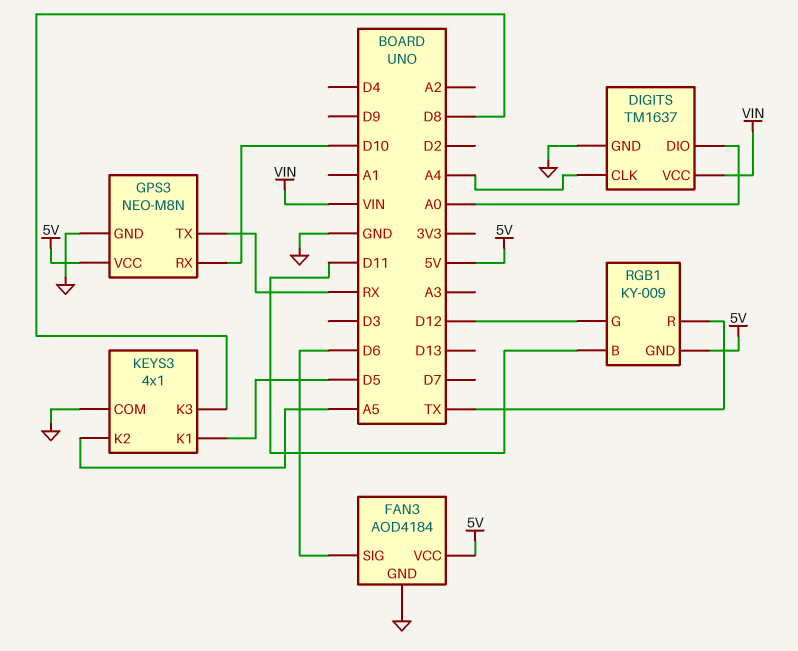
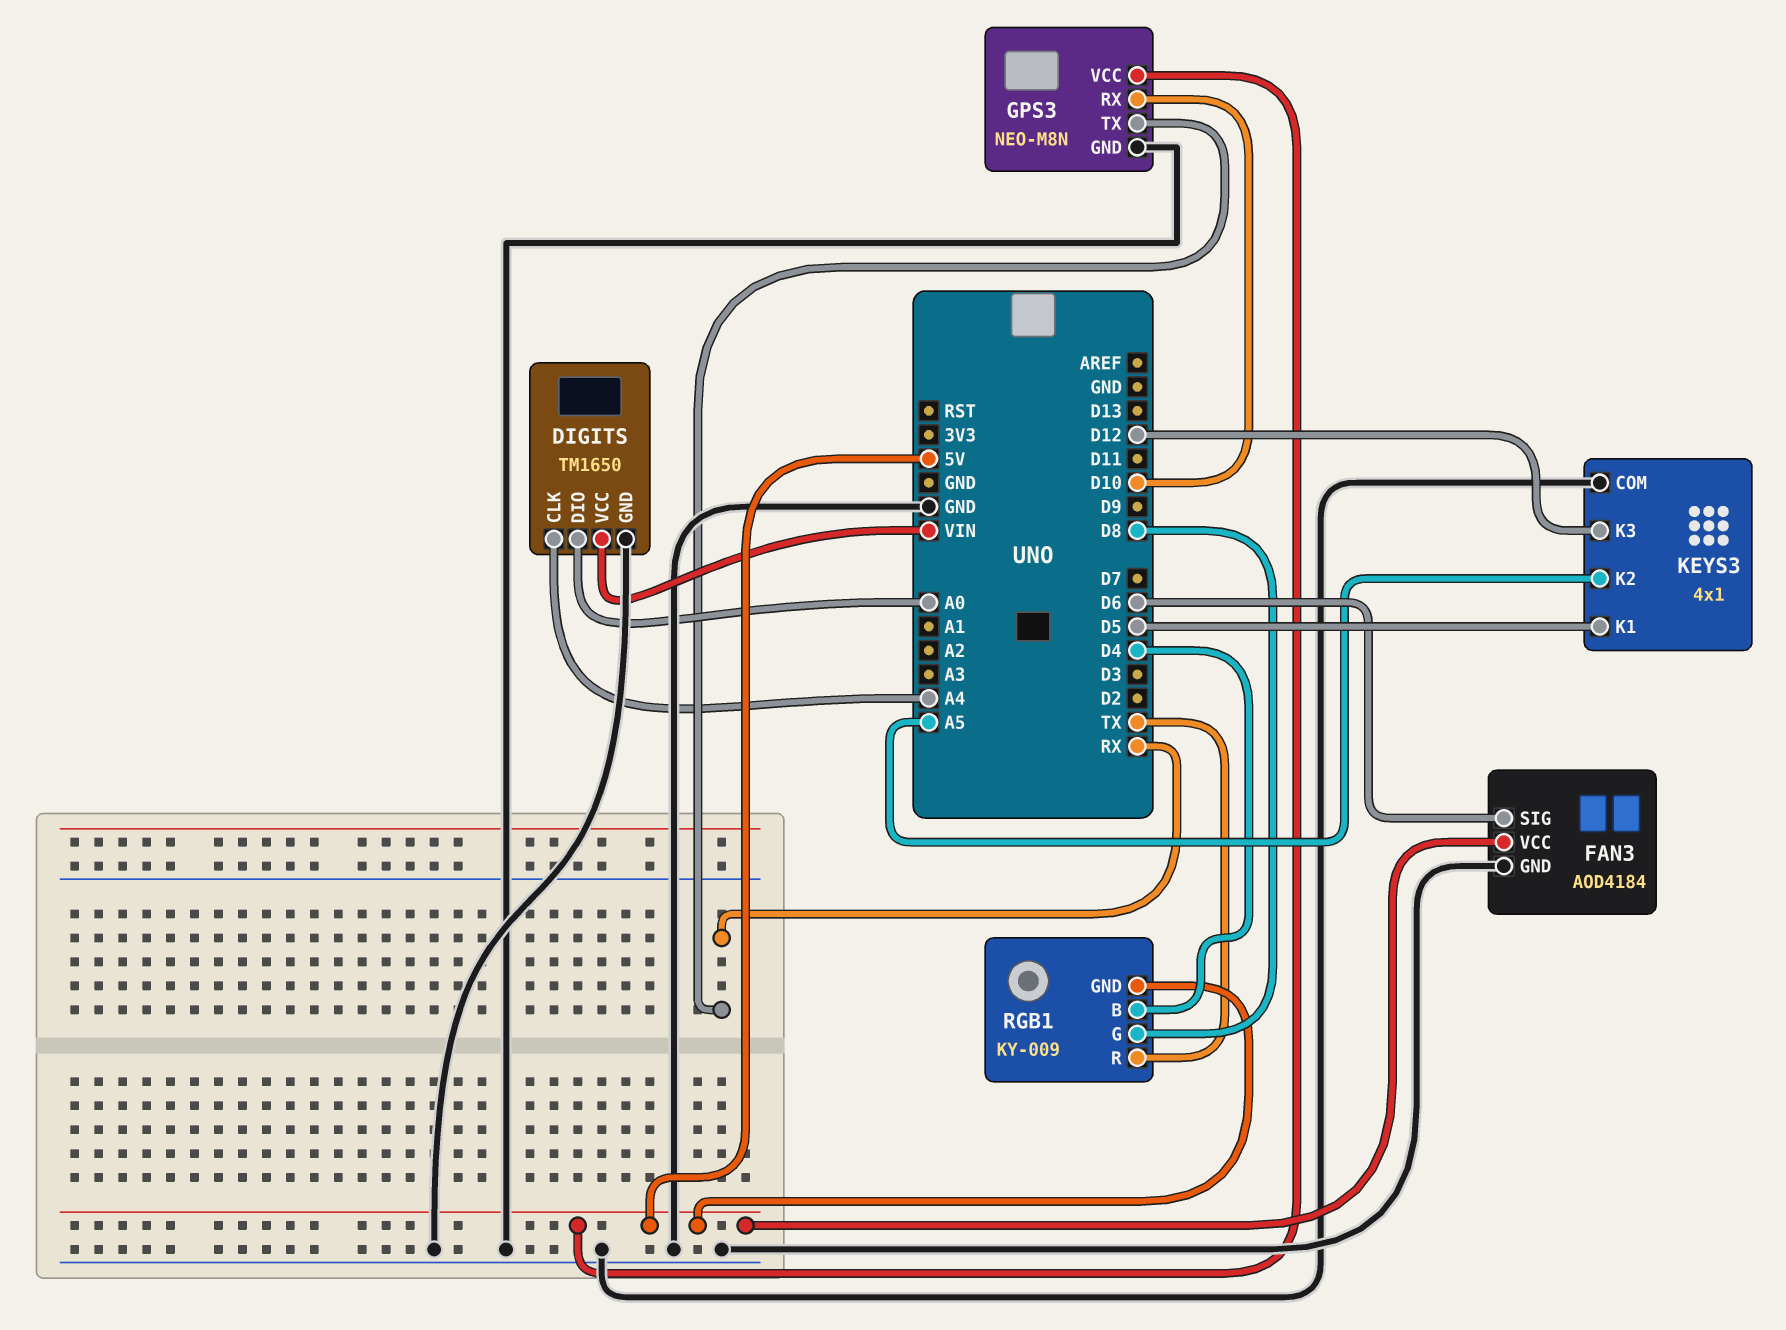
DIGITS: TM1637 -> TM1650
KEYS3 pin K3: D8 -> D12
RGB1 pin B: D11 -> D4
RGB1 pin G: D12 -> D8

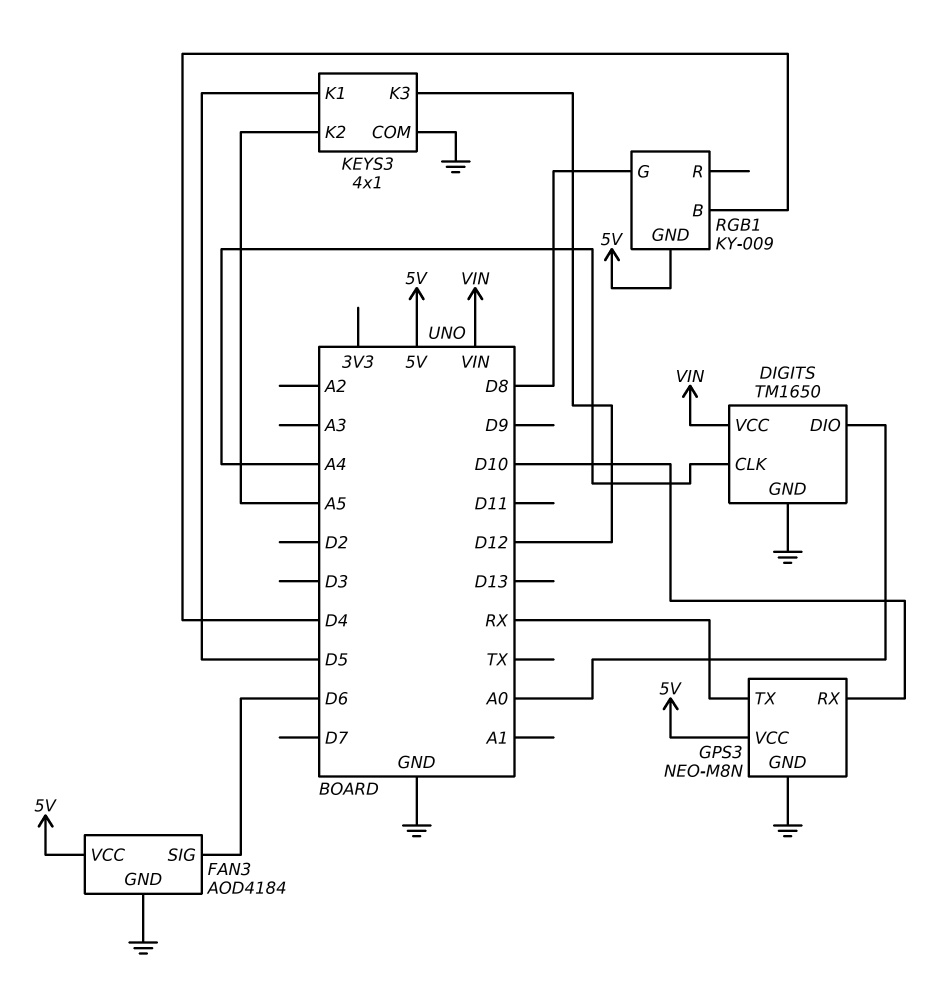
RGB1 pin R: TX -> none

